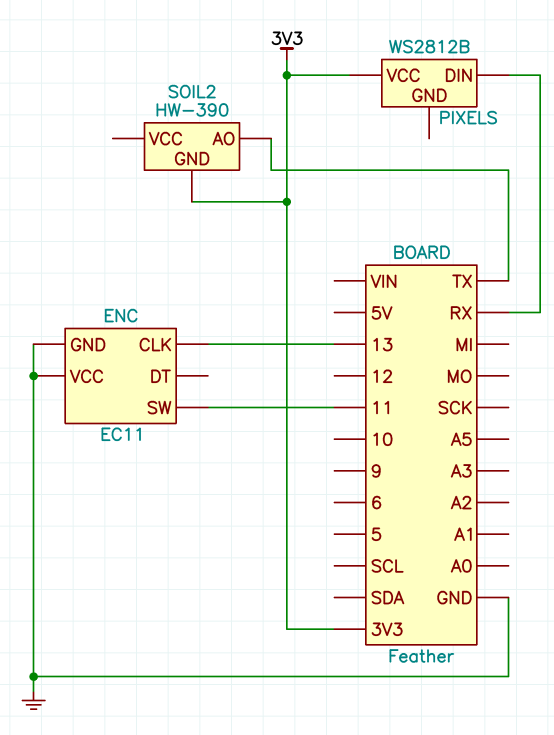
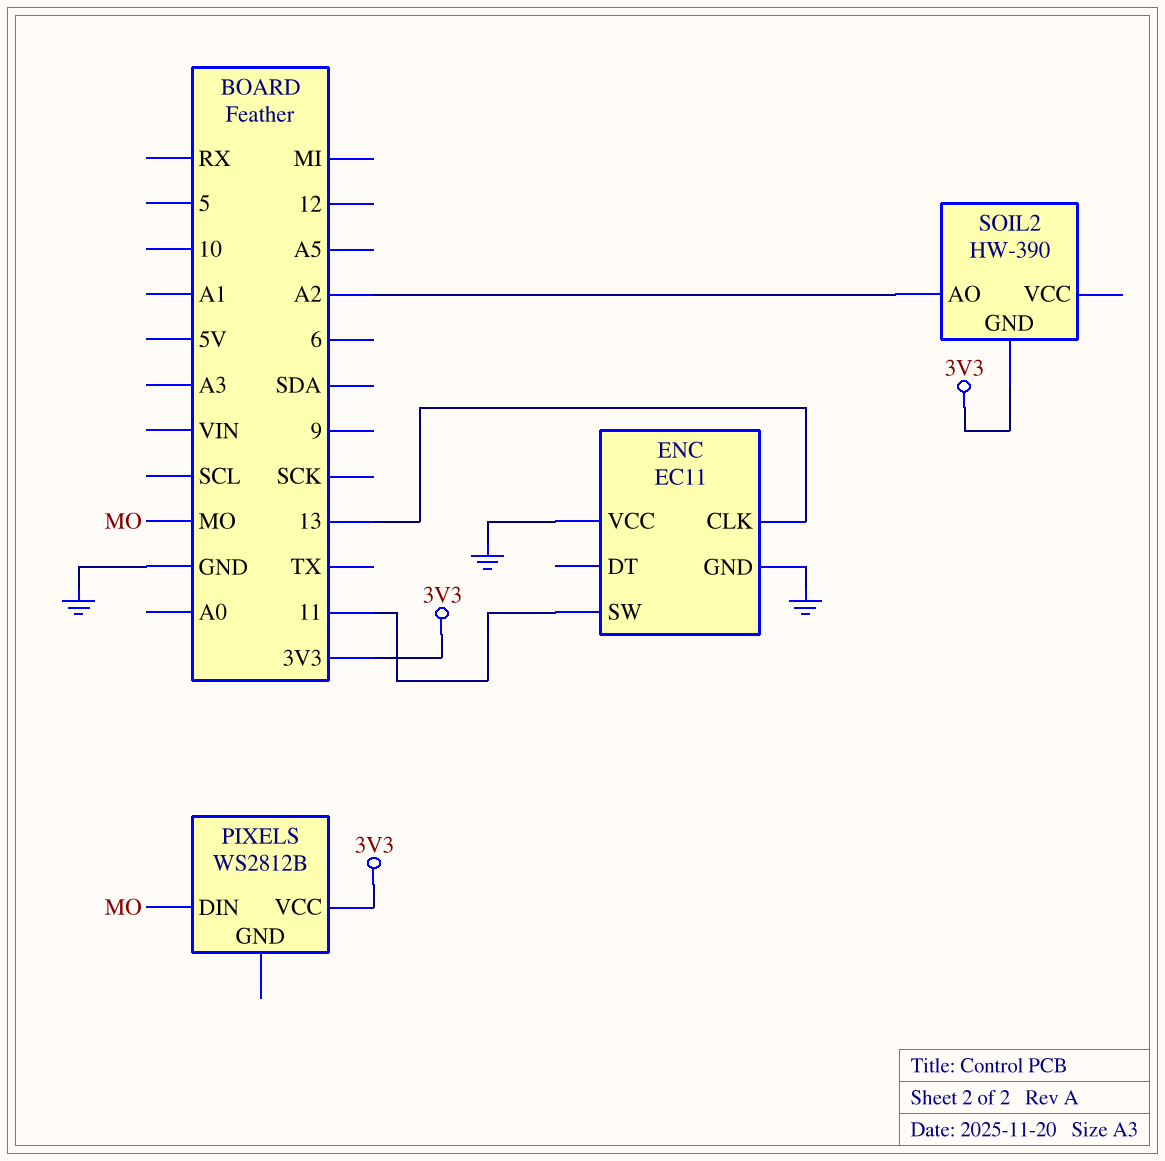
PIXELS pin DIN: RX -> MO
SOIL2 pin AO: TX -> A2

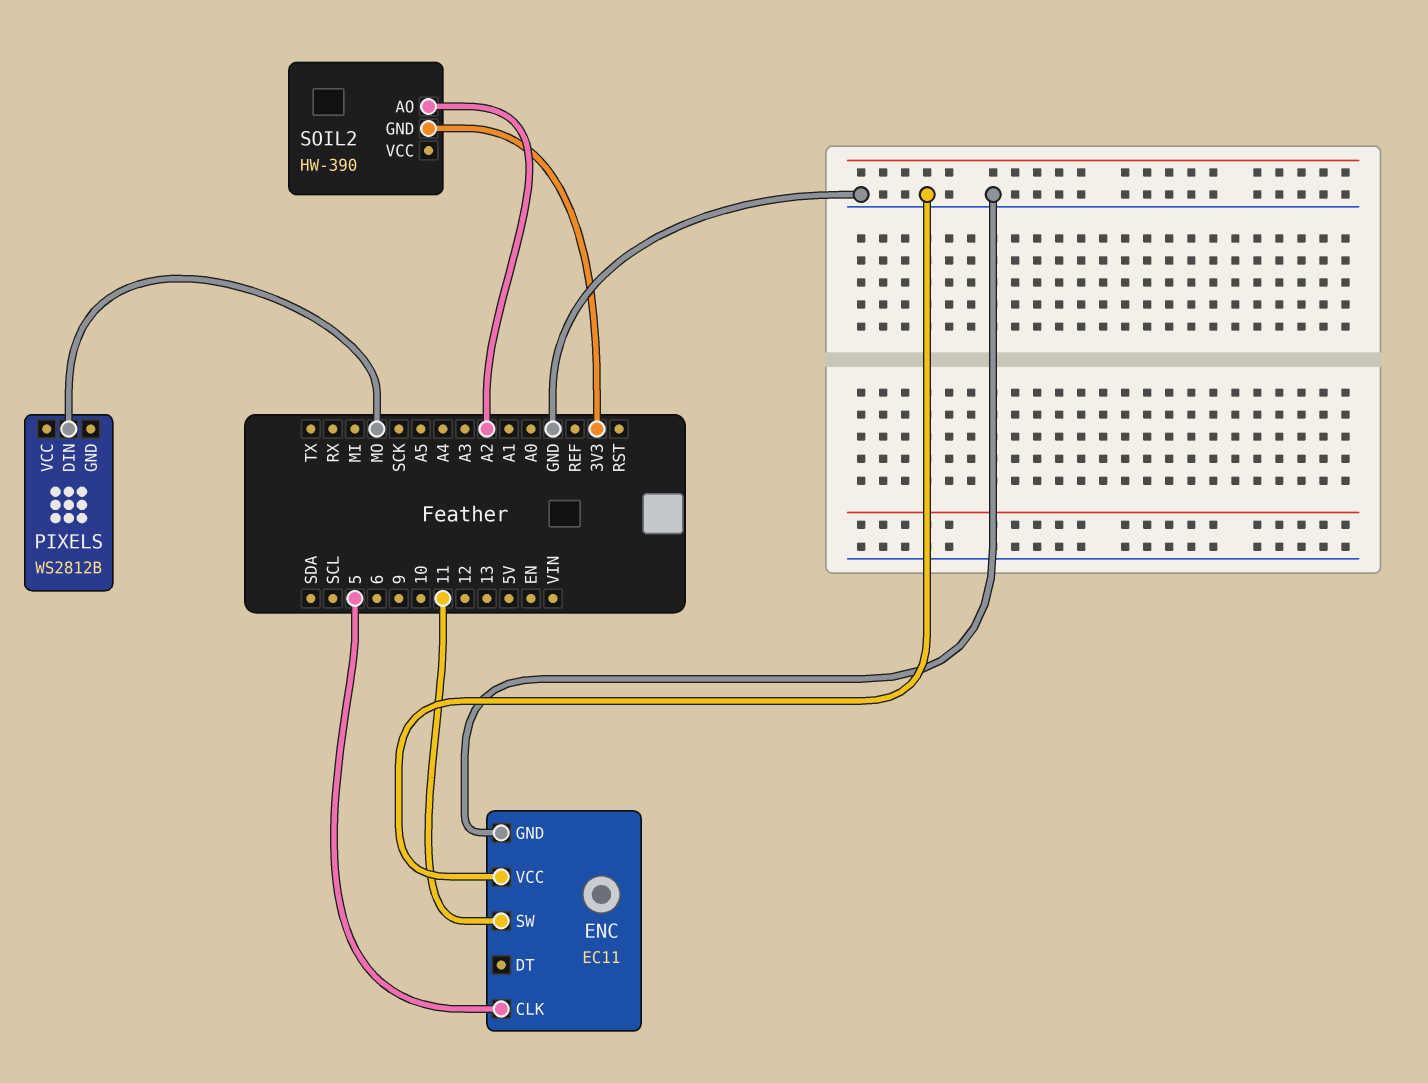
ENC pin CLK: 13 -> 5
PIXELS pin VCC: 3V3 -> none

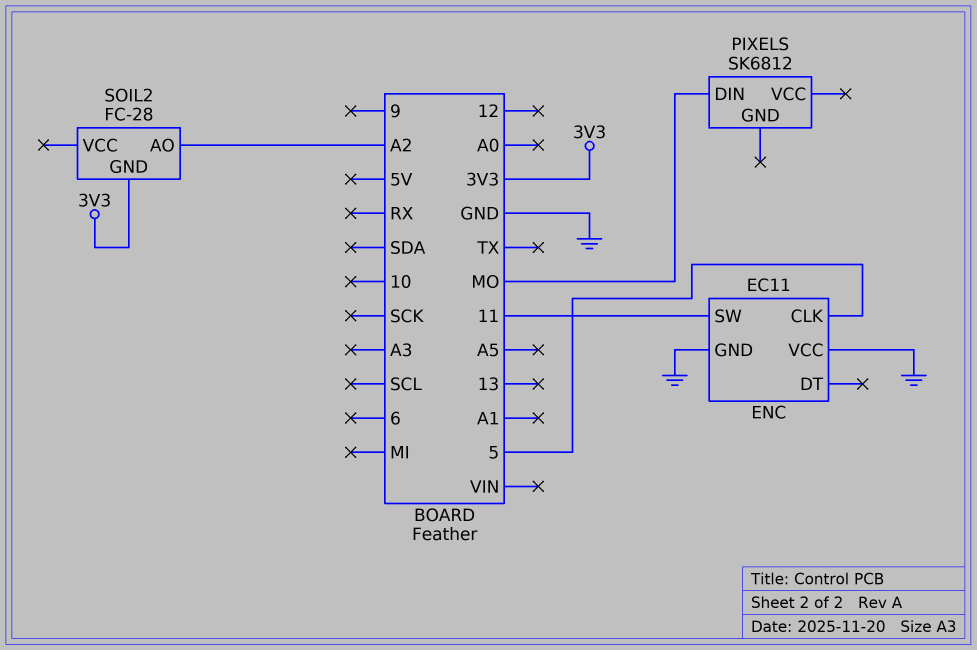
PIXELS: WS2812B -> SK6812
SOIL2: HW-390 -> FC-28

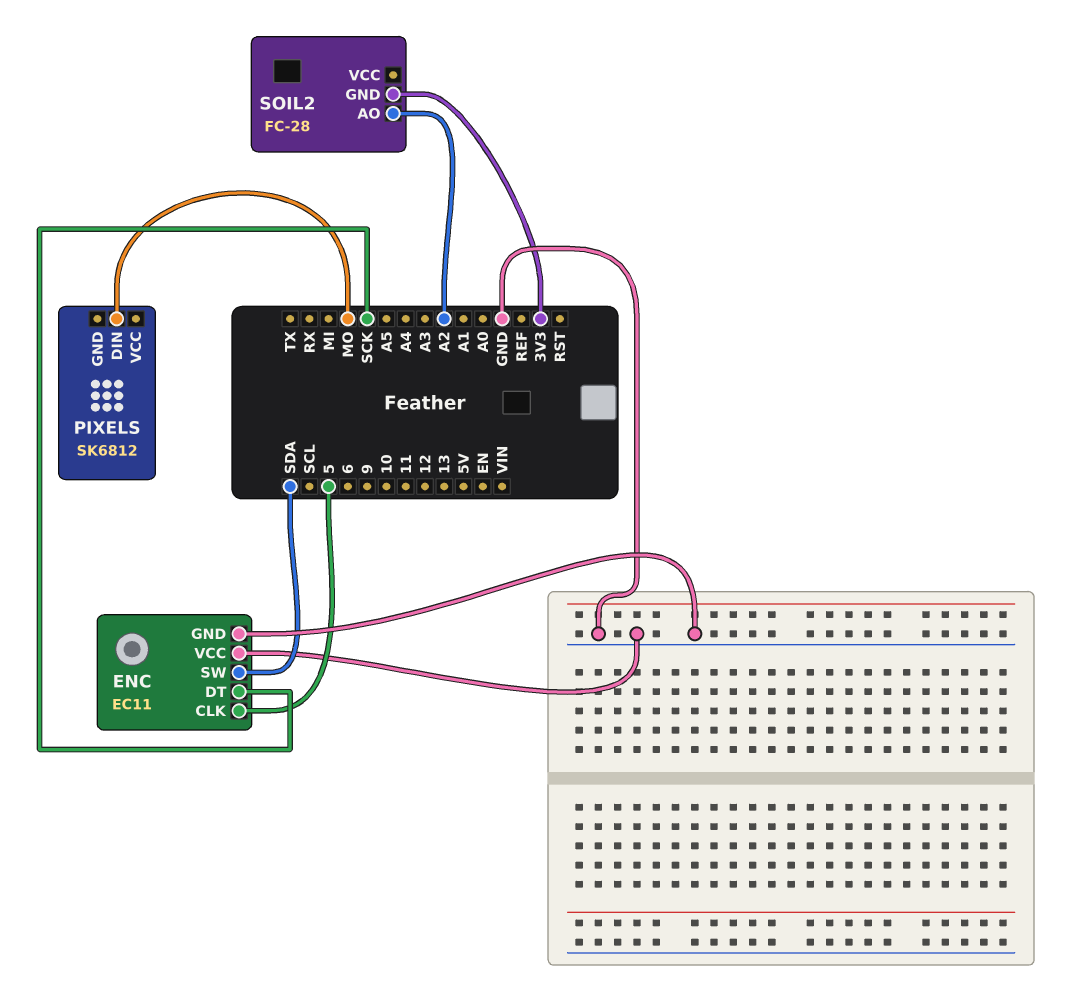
ENC pin DT: none -> SCK
ENC pin SW: 11 -> SDA

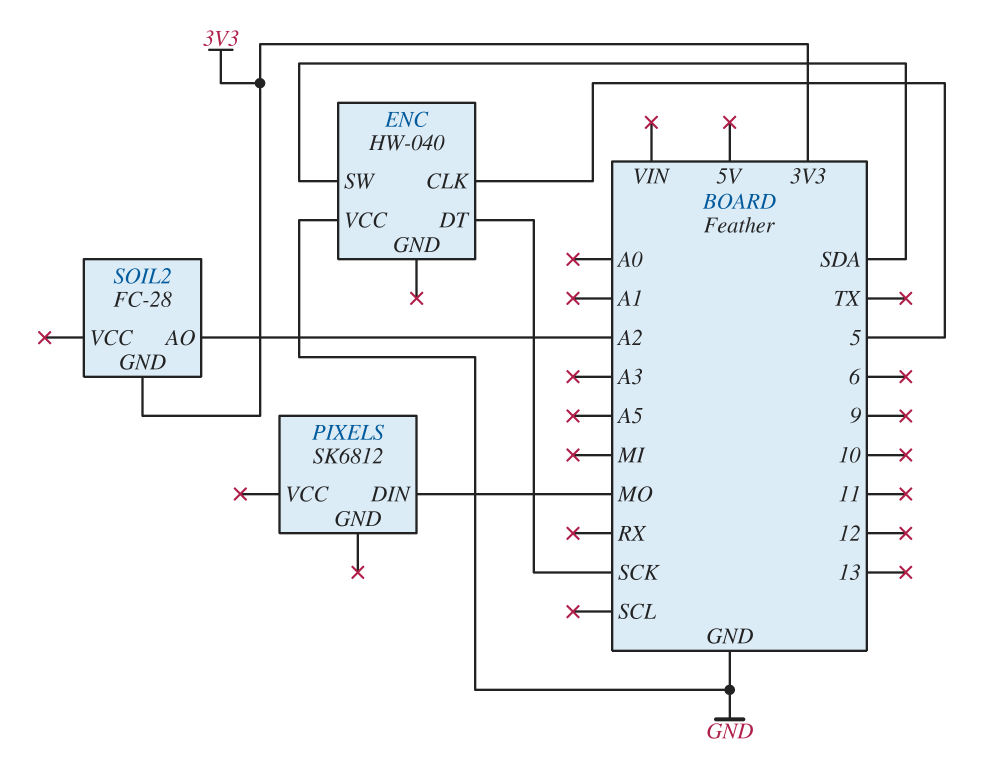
ENC: EC11 -> HW-040
ENC pin GND: GND -> none

